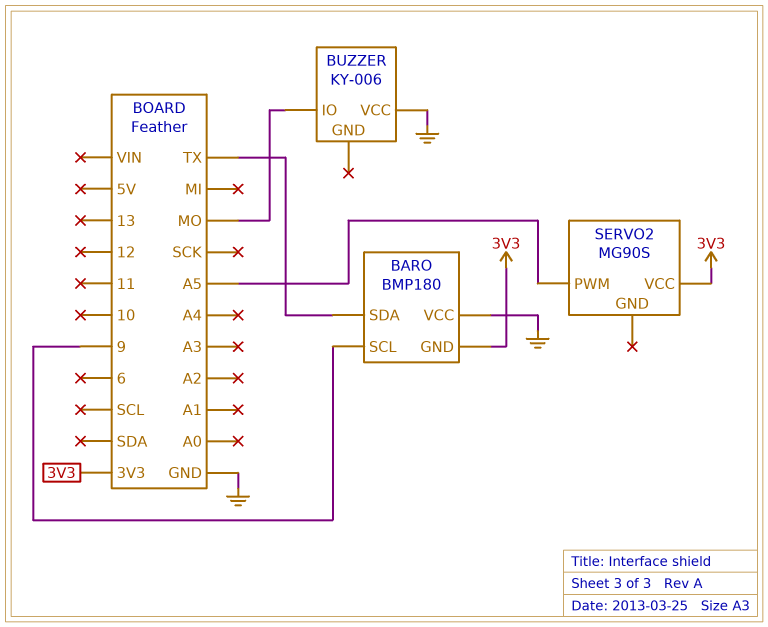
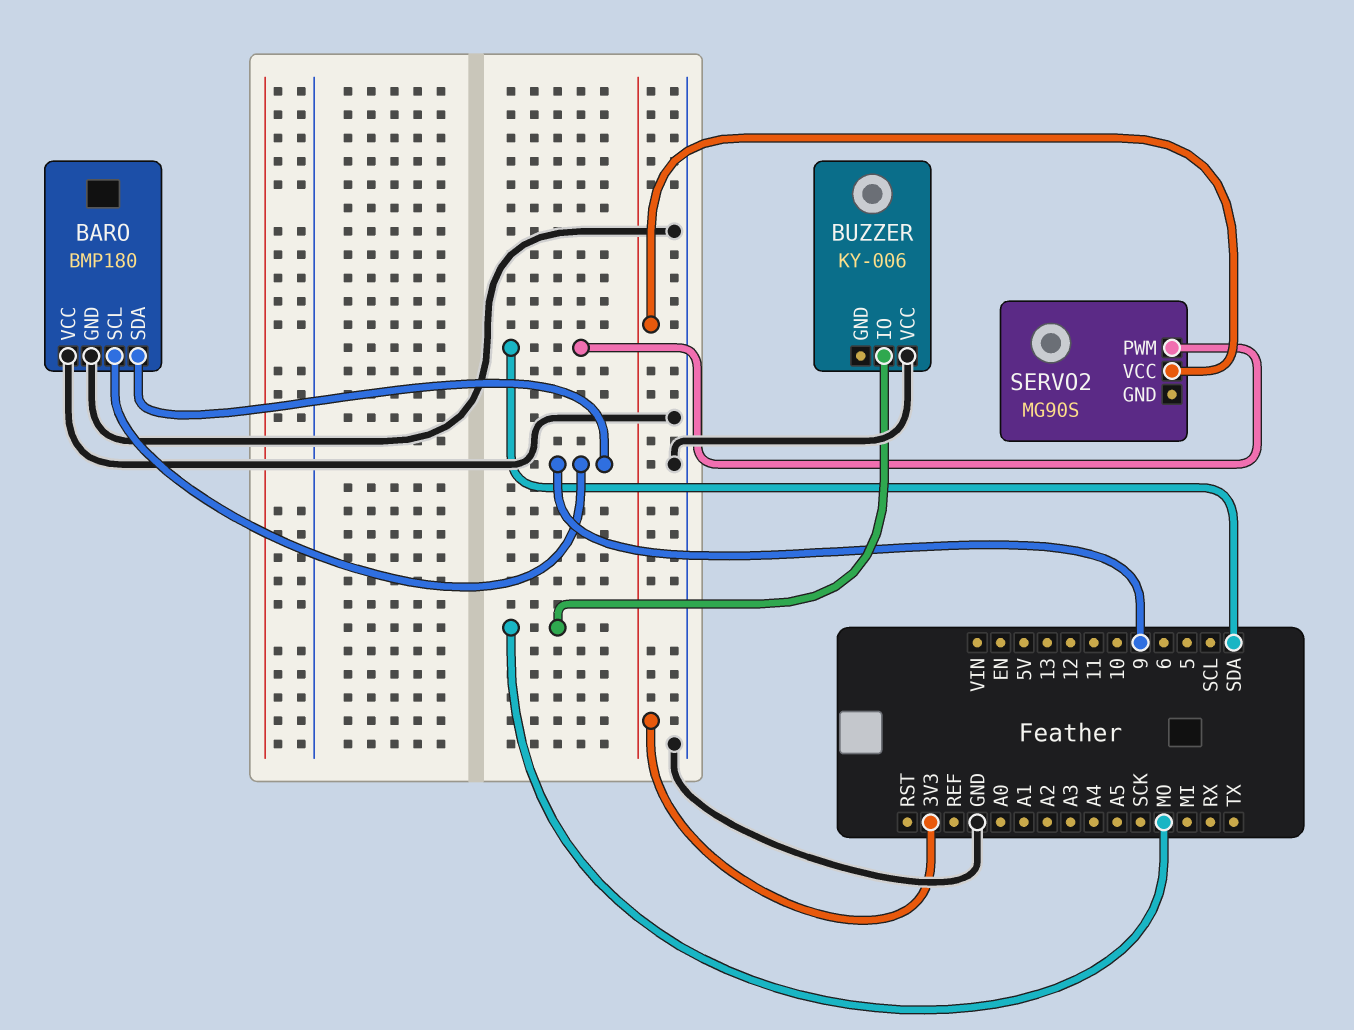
BARO pin GND: 3V3 -> GND
BARO pin SDA: TX -> 9
SERVO2 pin PWM: A5 -> SDA

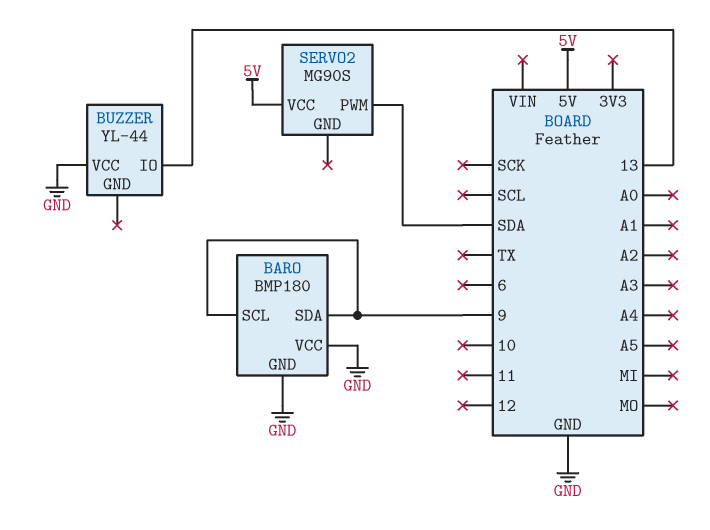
BUZZER: KY-006 -> YL-44
BUZZER pin IO: MO -> 13
SERVO2 pin VCC: 3V3 -> 5V

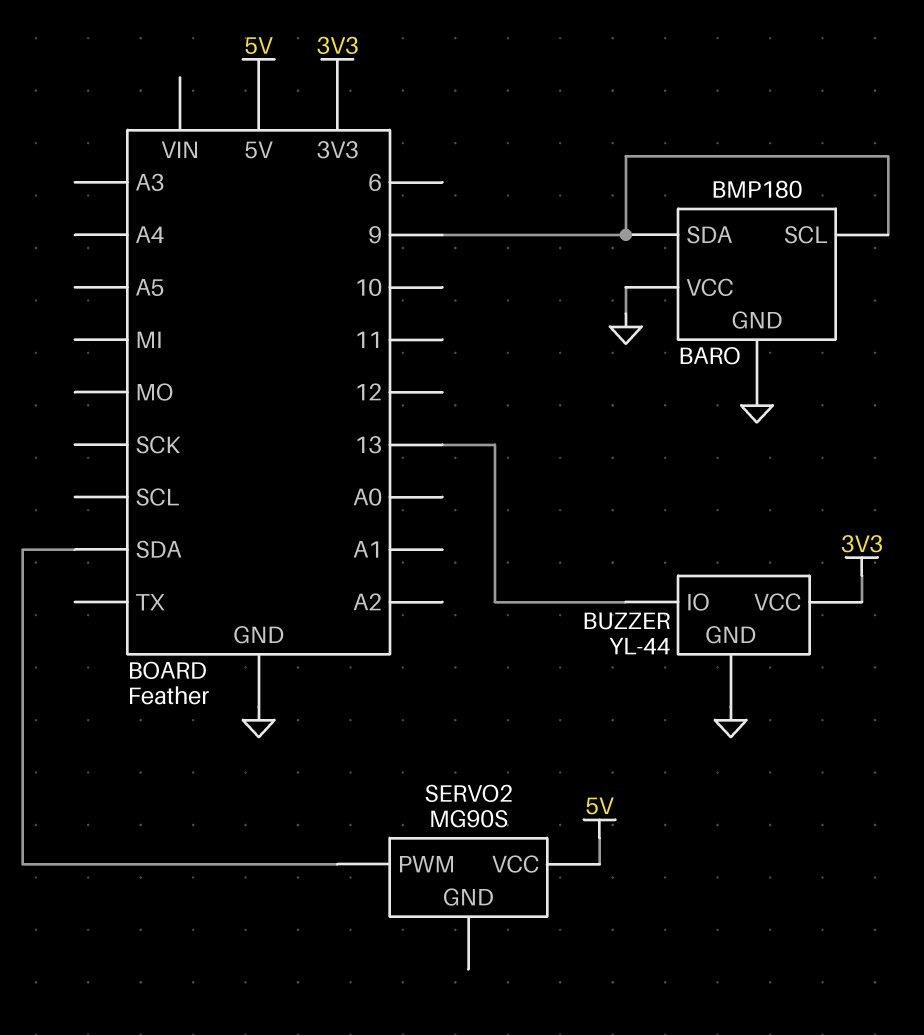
BUZZER pin GND: none -> GND
BUZZER pin VCC: GND -> 3V3

